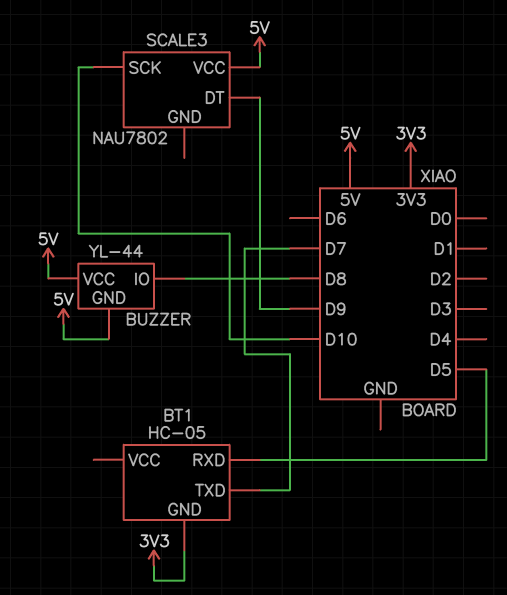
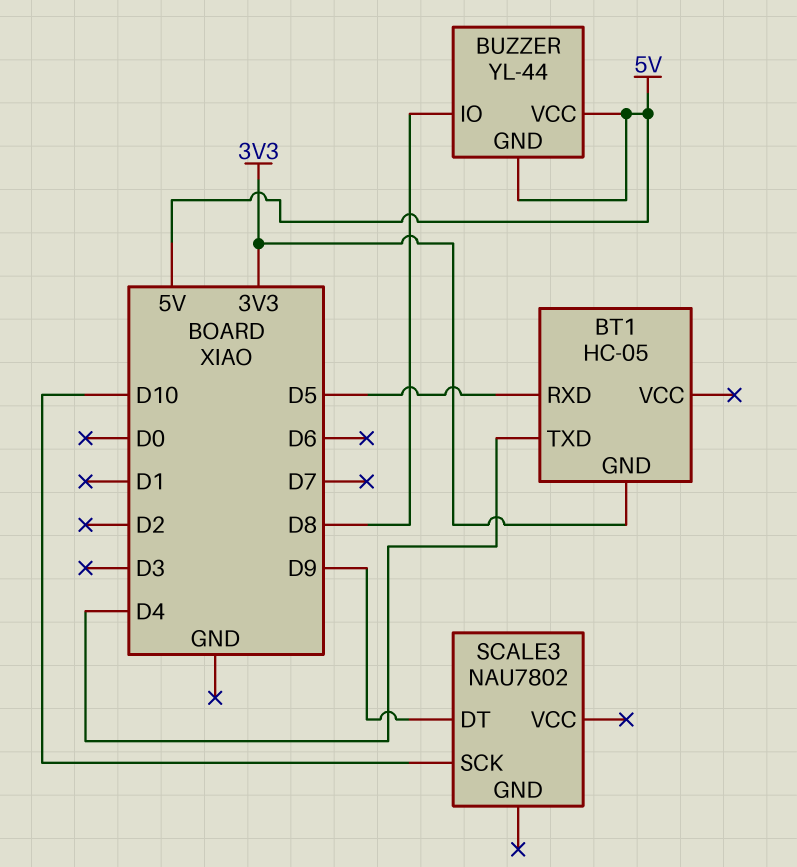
BT1 pin TXD: D7 -> D4
SCALE3 pin VCC: 5V -> none

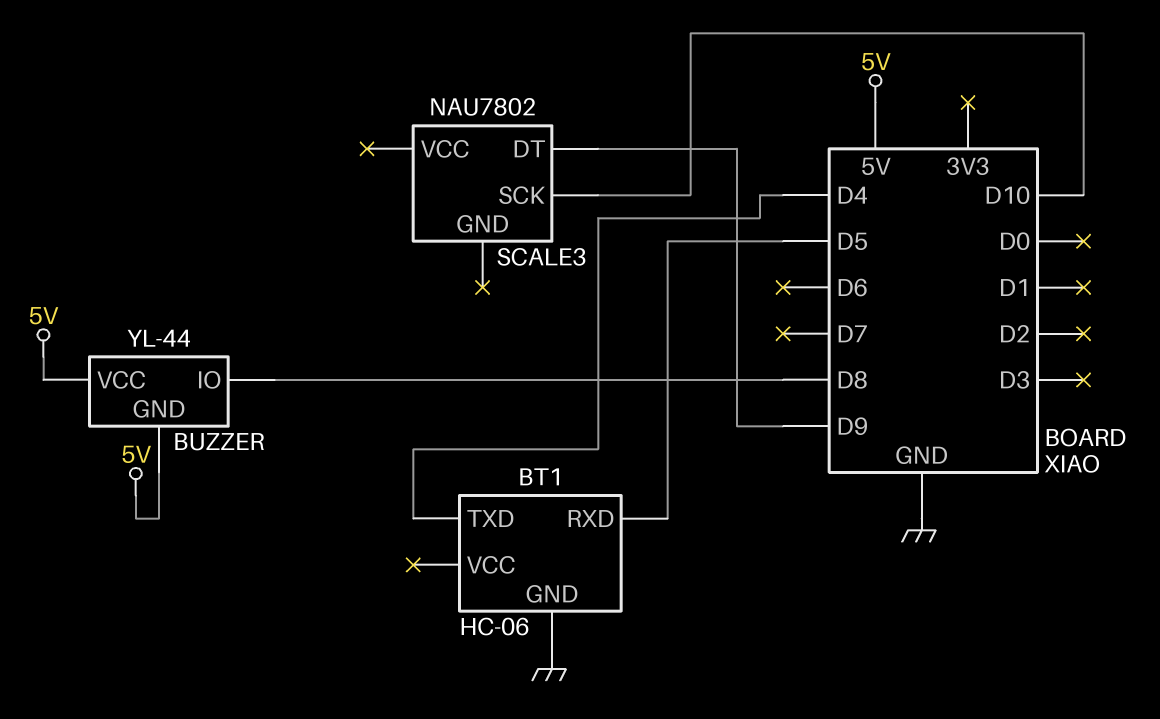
BT1: HC-05 -> HC-06
BT1 pin GND: 3V3 -> GND

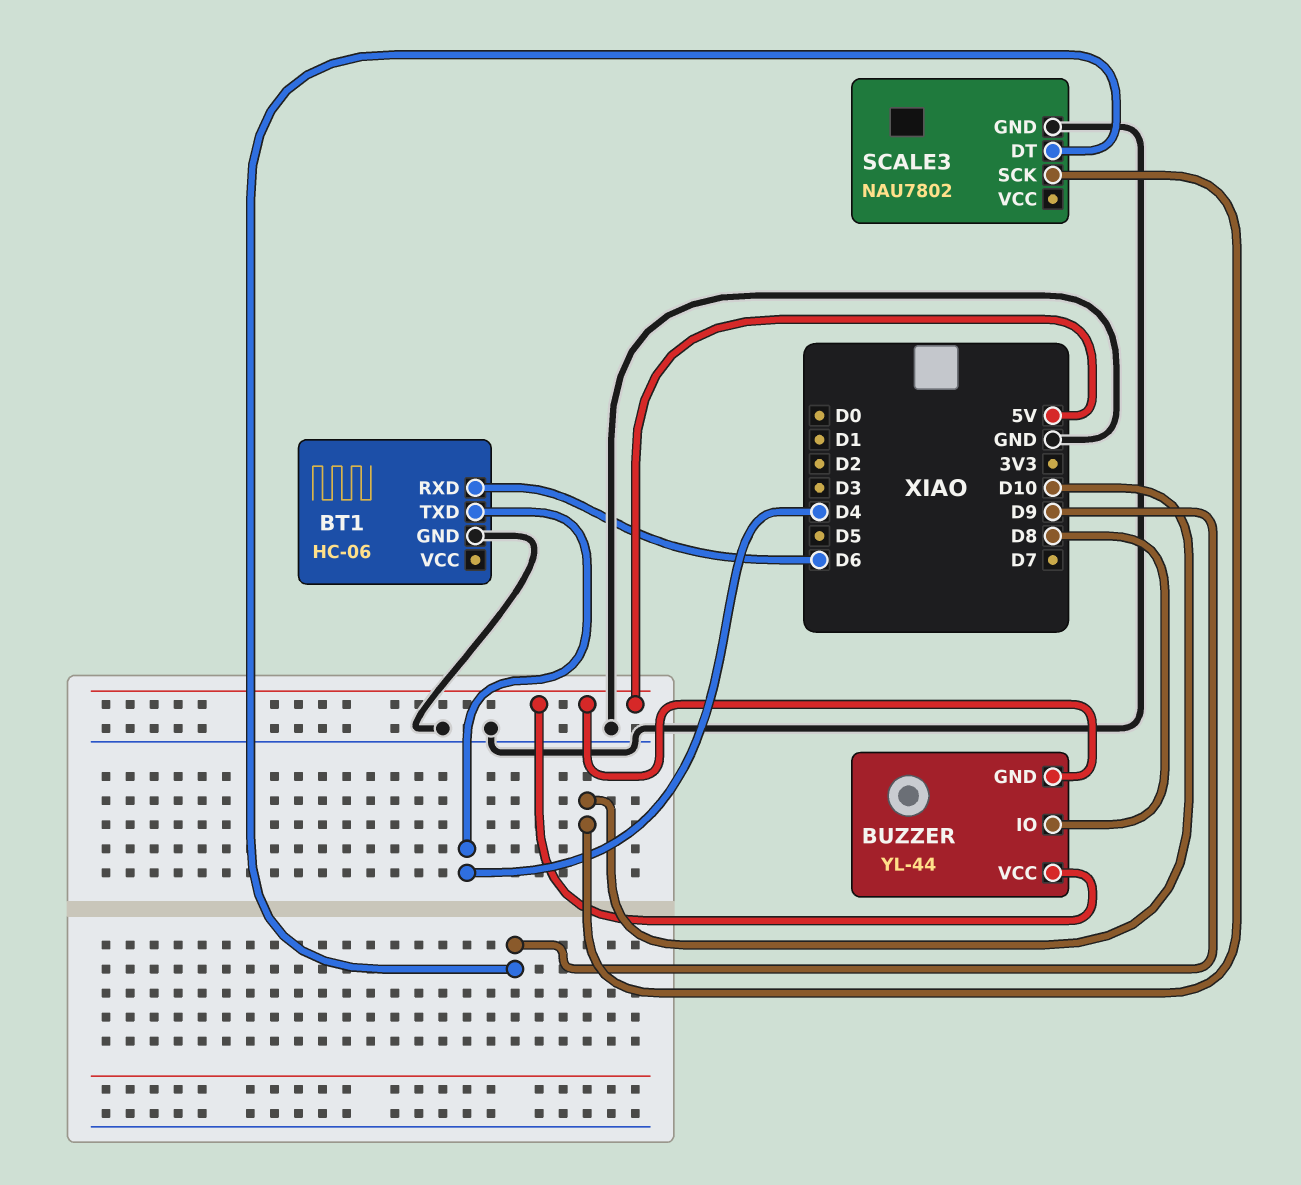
BT1 pin RXD: D5 -> D6
SCALE3 pin GND: none -> GND

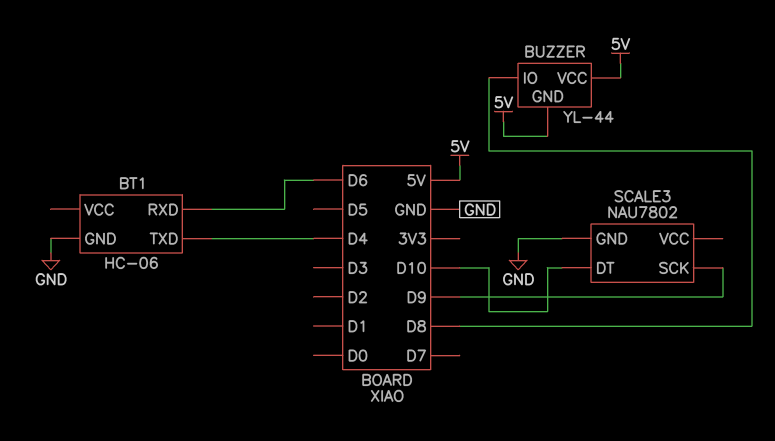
SCALE3 pin DT: D9 -> D10
SCALE3 pin SCK: D10 -> D9

